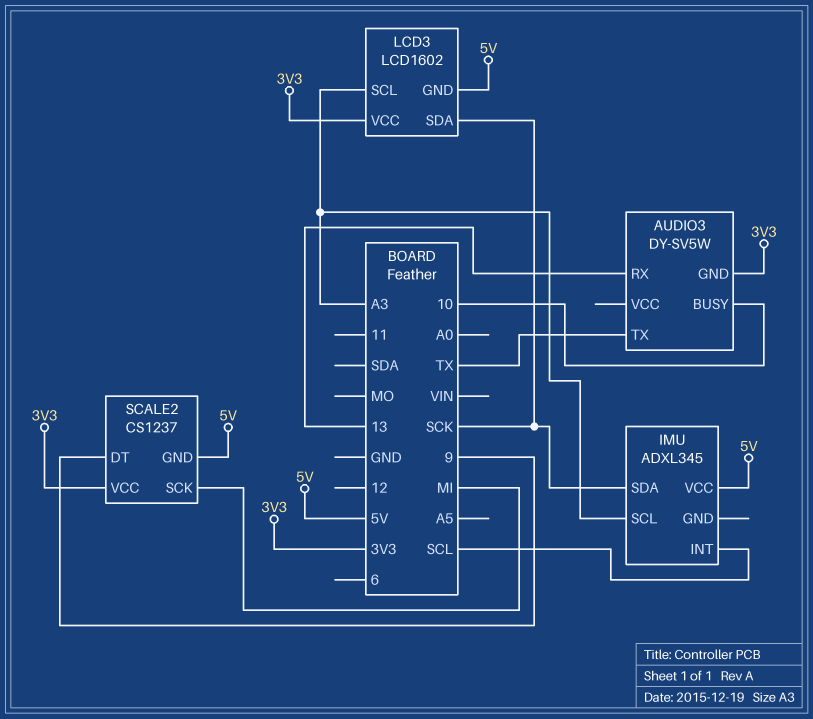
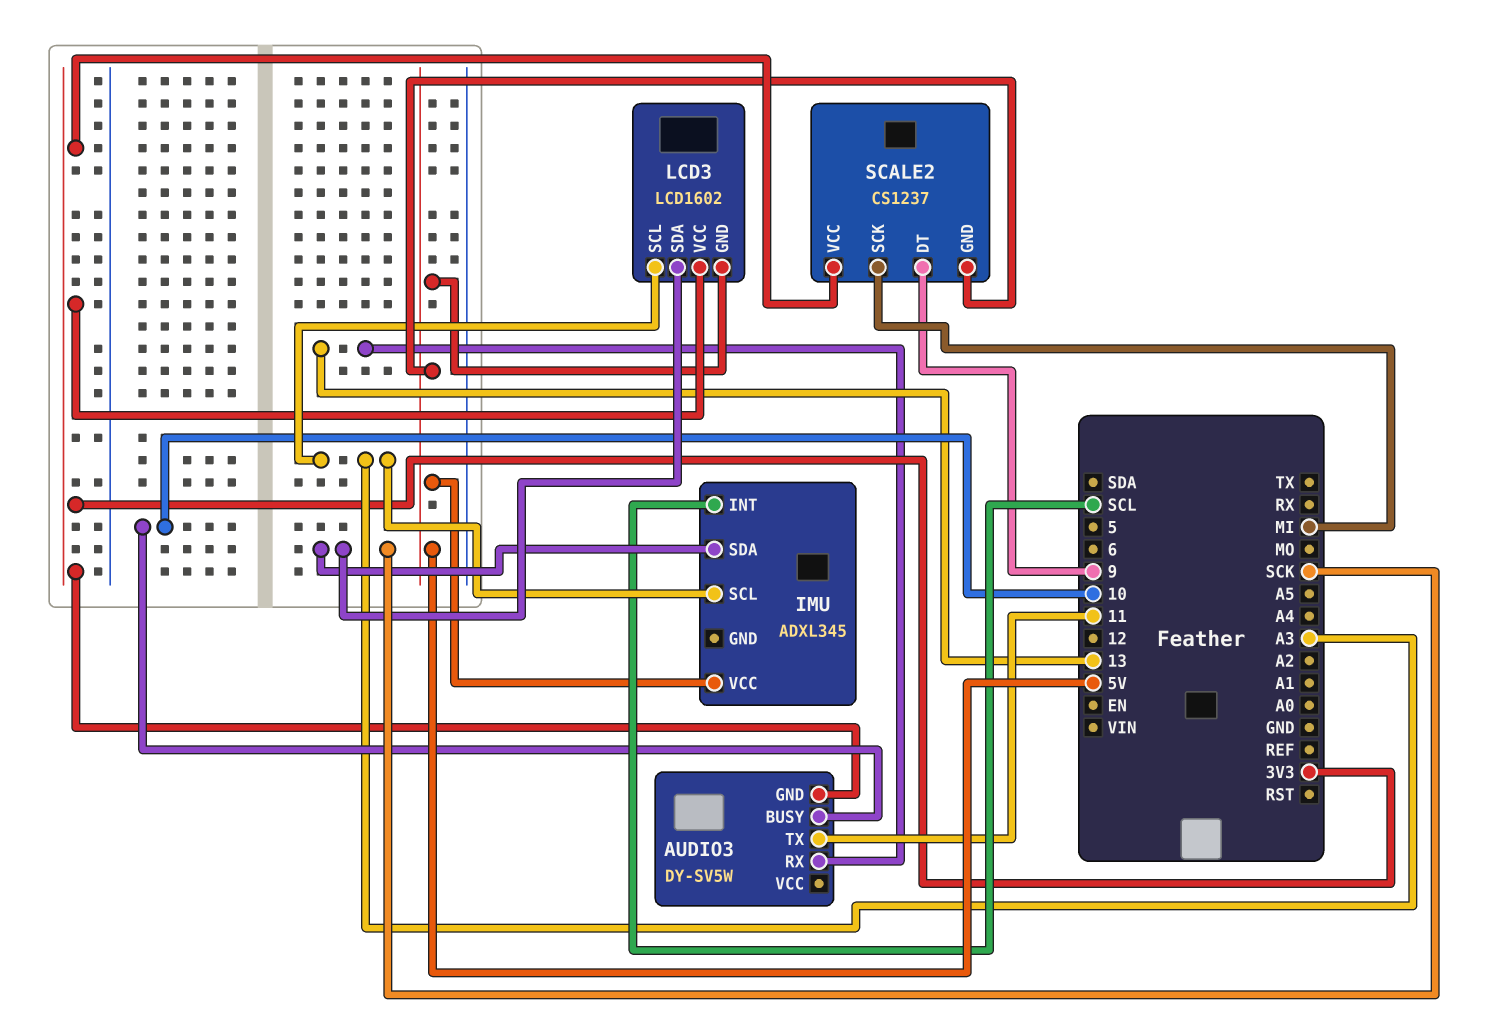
AUDIO3 pin TX: TX -> 11

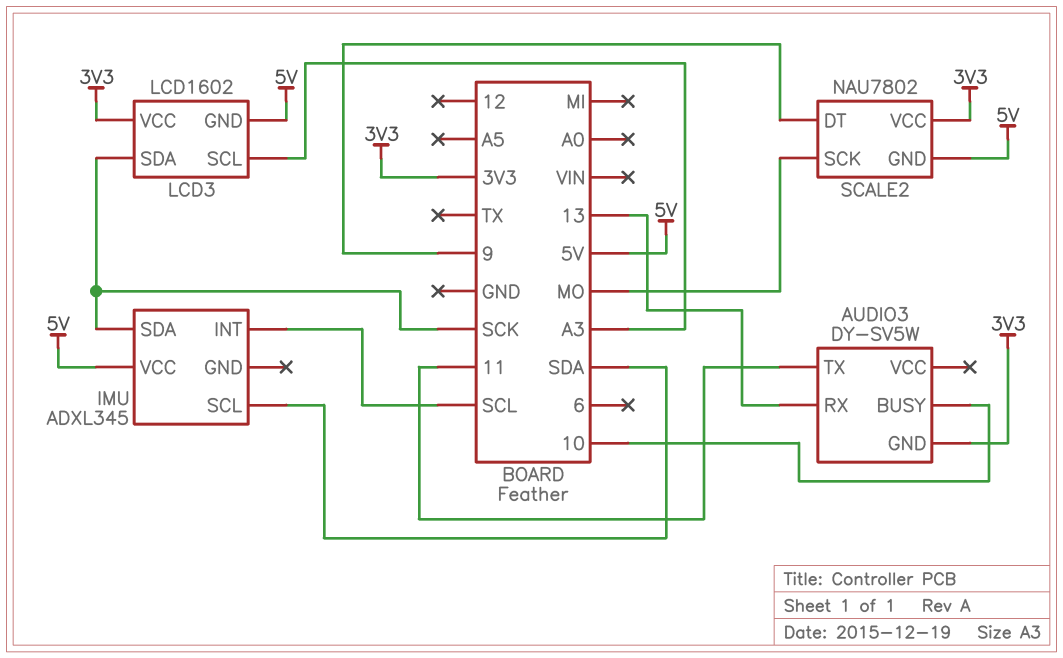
IMU pin SCL: A3 -> SDA
SCALE2: CS1237 -> NAU7802
SCALE2 pin SCK: MI -> MO

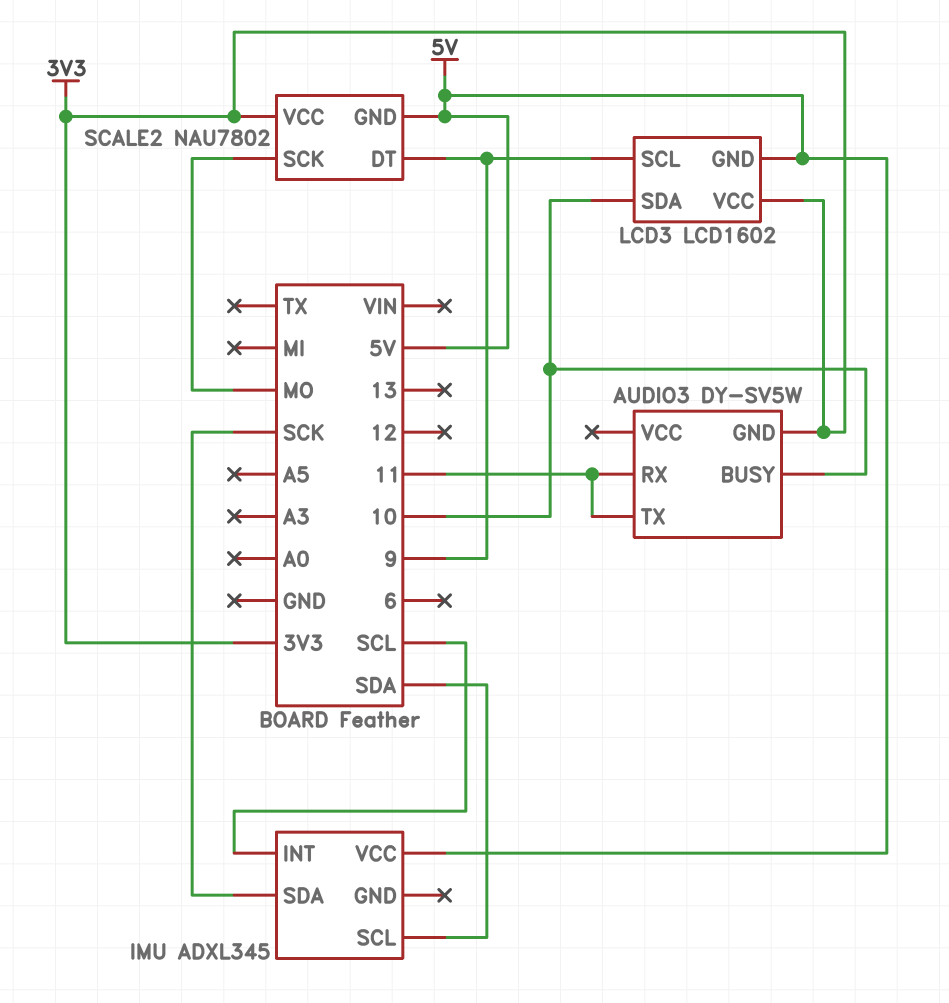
AUDIO3 pin RX: 13 -> 11
LCD3 pin SCL: A3 -> 9
LCD3 pin SDA: SCK -> 10

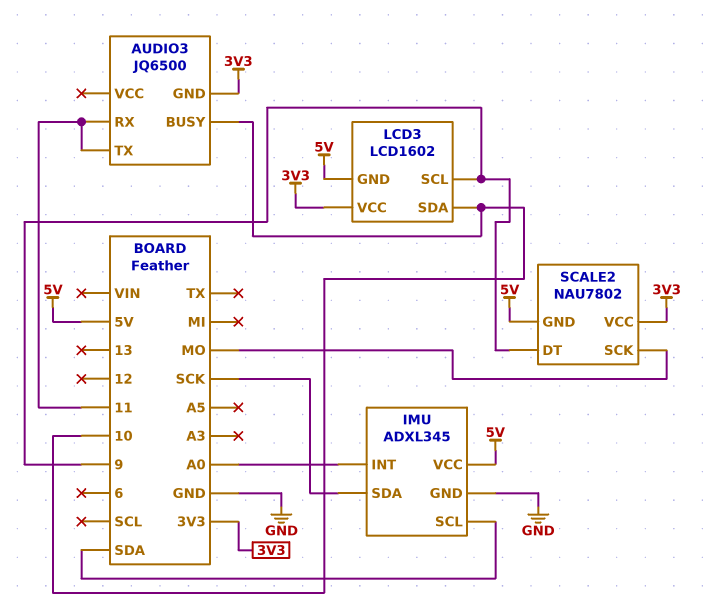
AUDIO3: DY-SV5W -> JQ6500
IMU pin GND: none -> GND
IMU pin INT: SCL -> A0

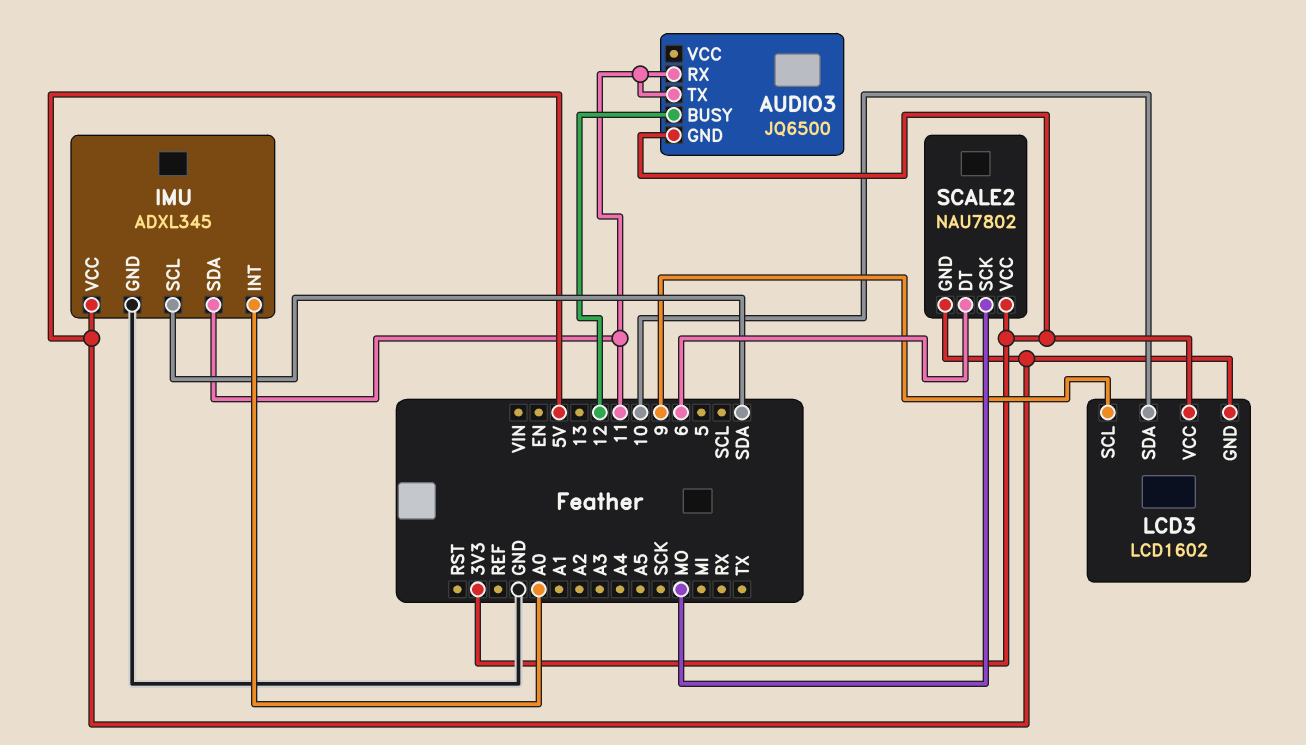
AUDIO3 pin BUSY: 10 -> 12
IMU pin SDA: SCK -> 11
SCALE2 pin DT: 9 -> 6

